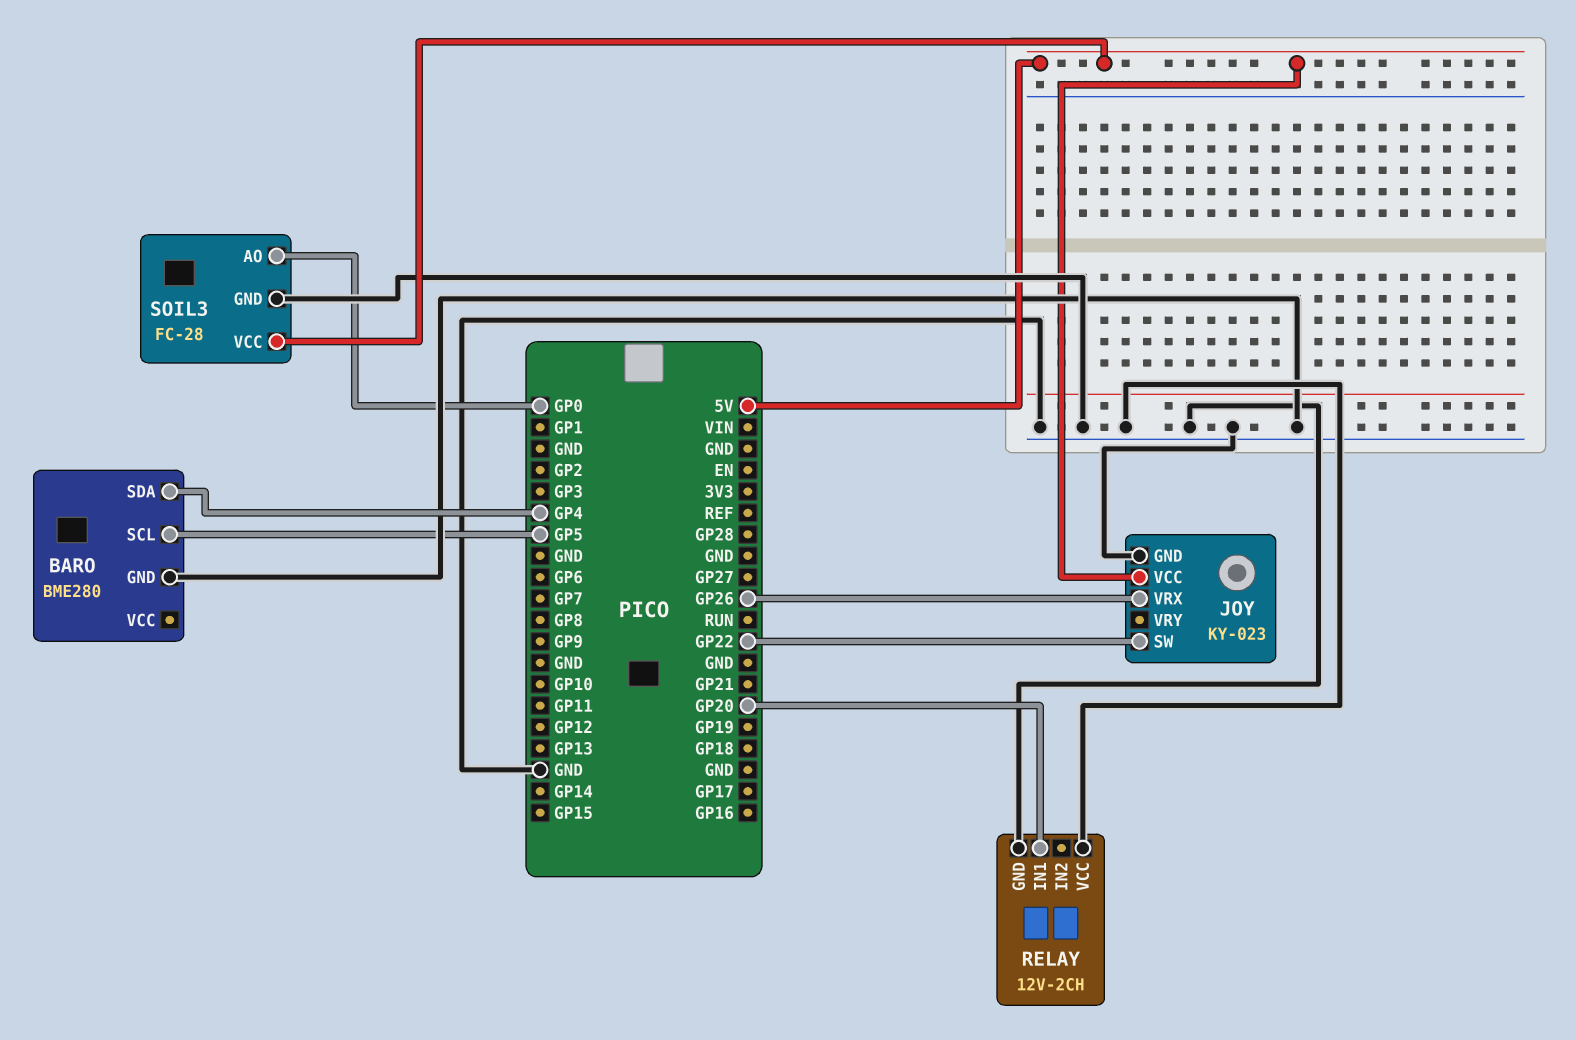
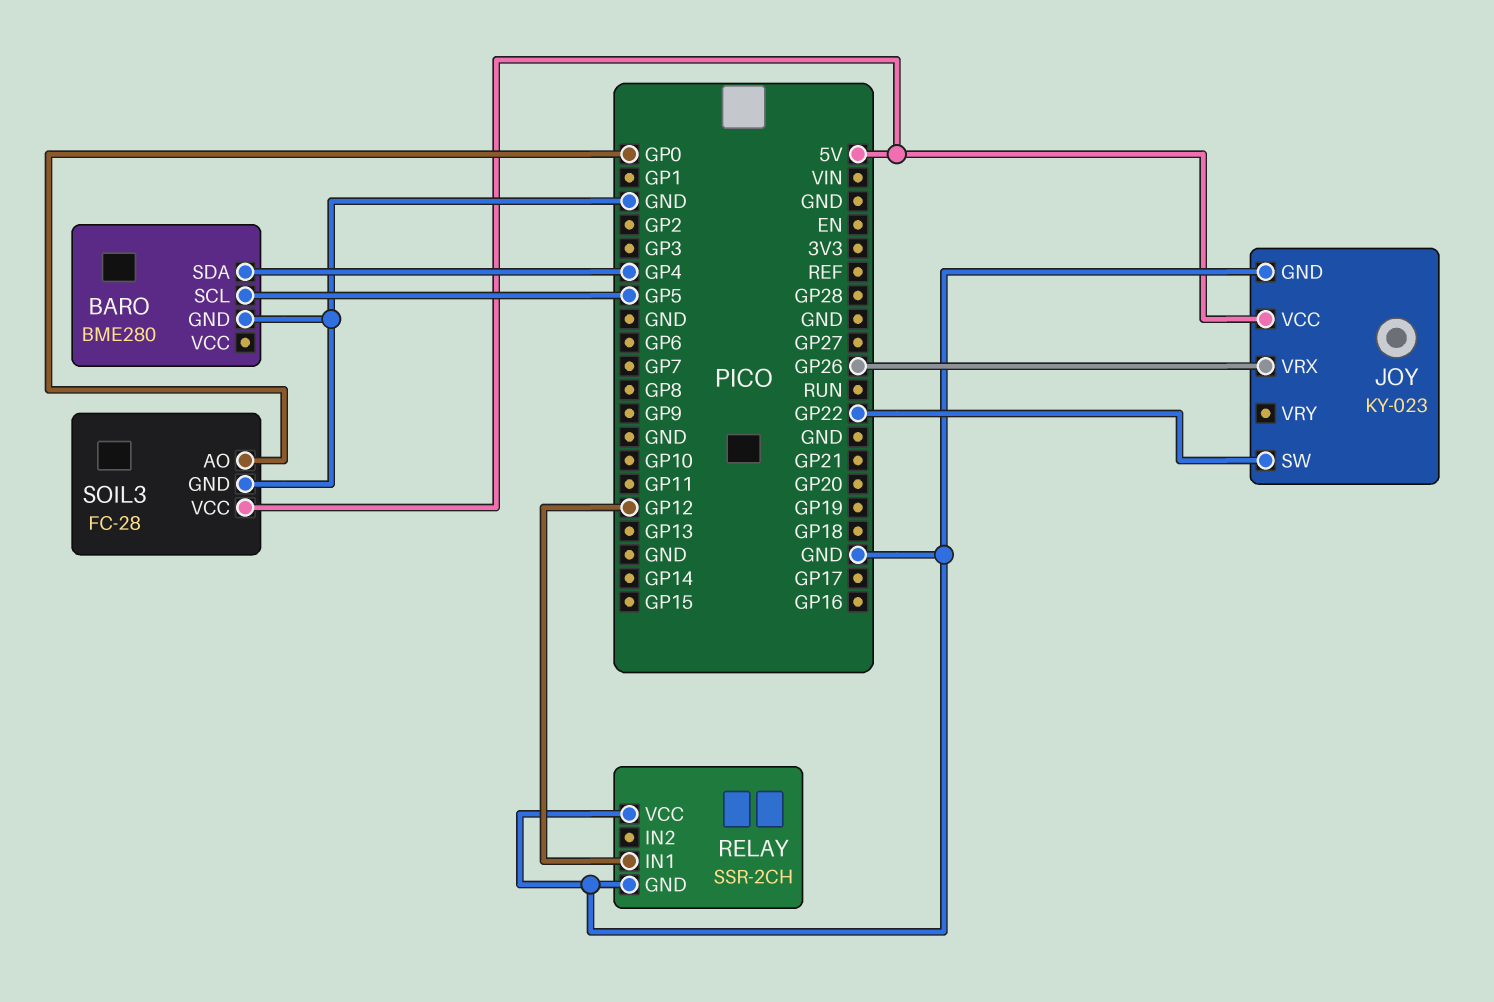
RELAY: 12V-2CH -> SSR-2CH
RELAY pin IN1: GP20 -> GP12

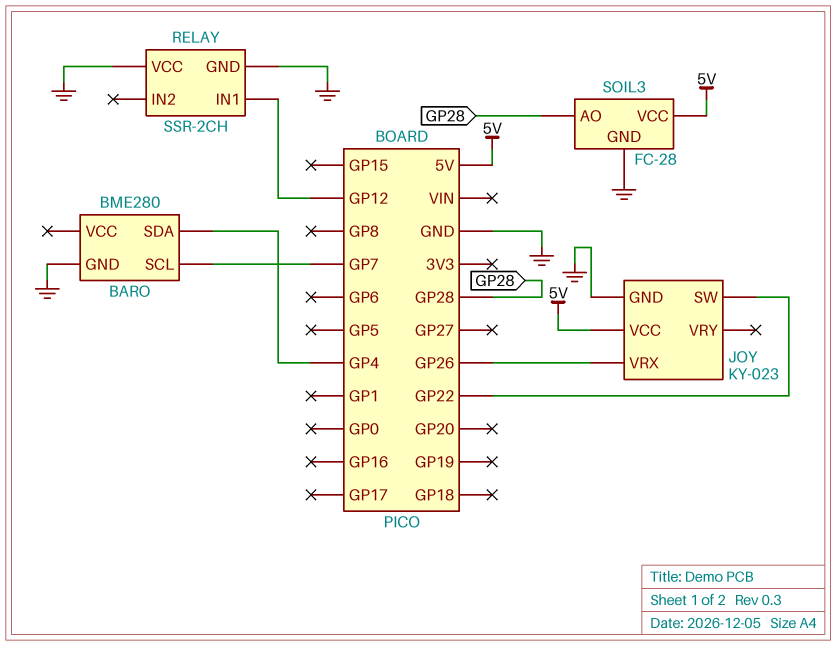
BARO pin SCL: GP5 -> GP7
SOIL3 pin AO: GP0 -> GP28

